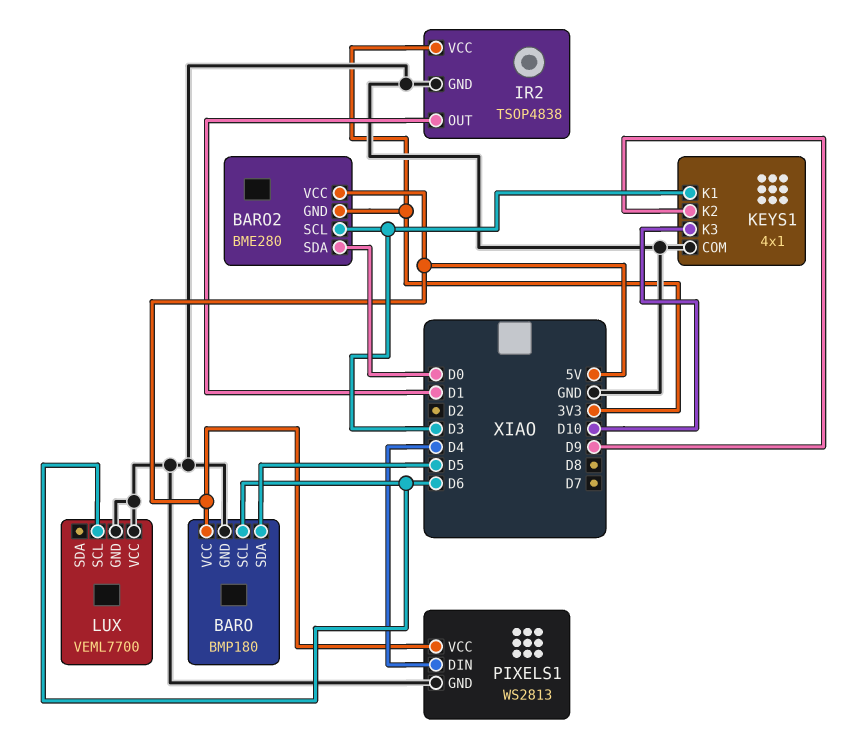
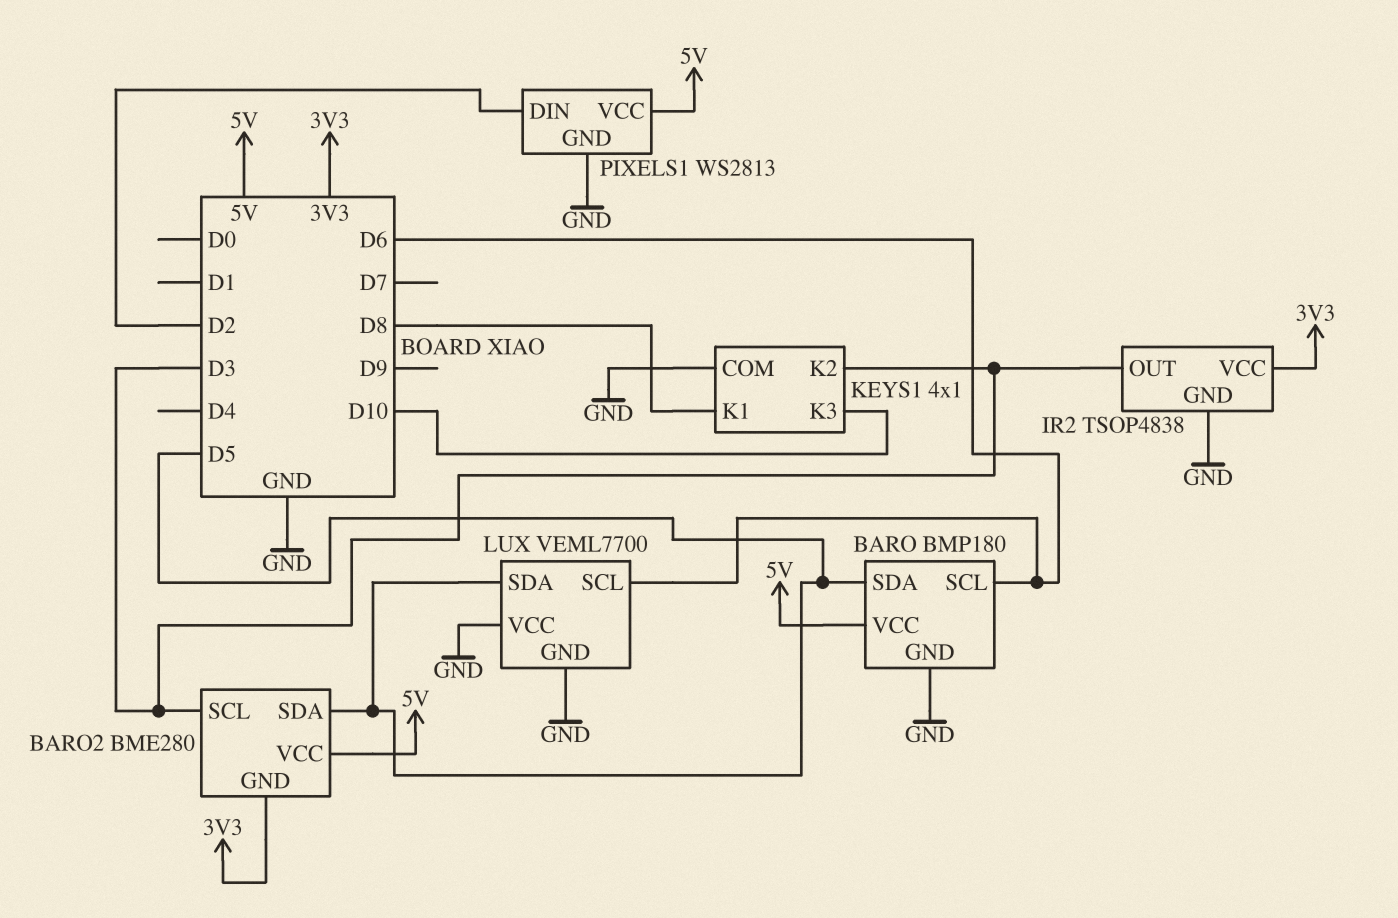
BARO2 pin SDA: D0 -> D5
IR2 pin OUT: D1 -> D3
KEYS1 pin K1: D3 -> D8
KEYS1 pin K2: D9 -> D3
LUX pin SDA: none -> D5
PIXELS1 pin DIN: D4 -> D2

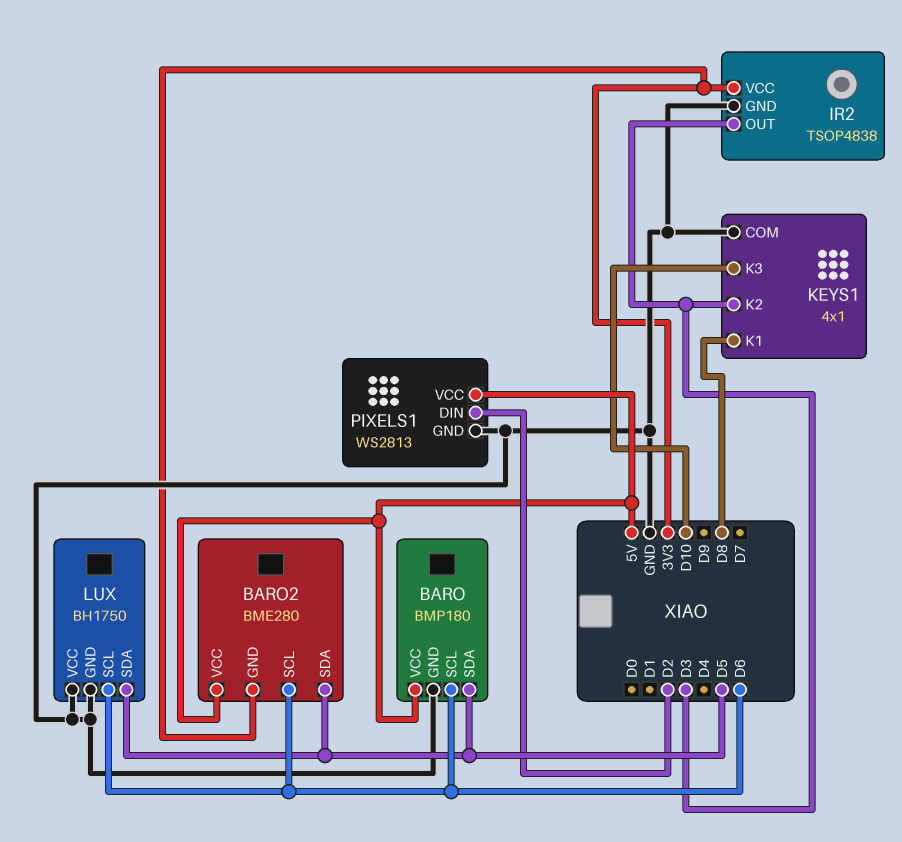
BARO2 pin SCL: D3 -> D6
LUX: VEML7700 -> BH1750

